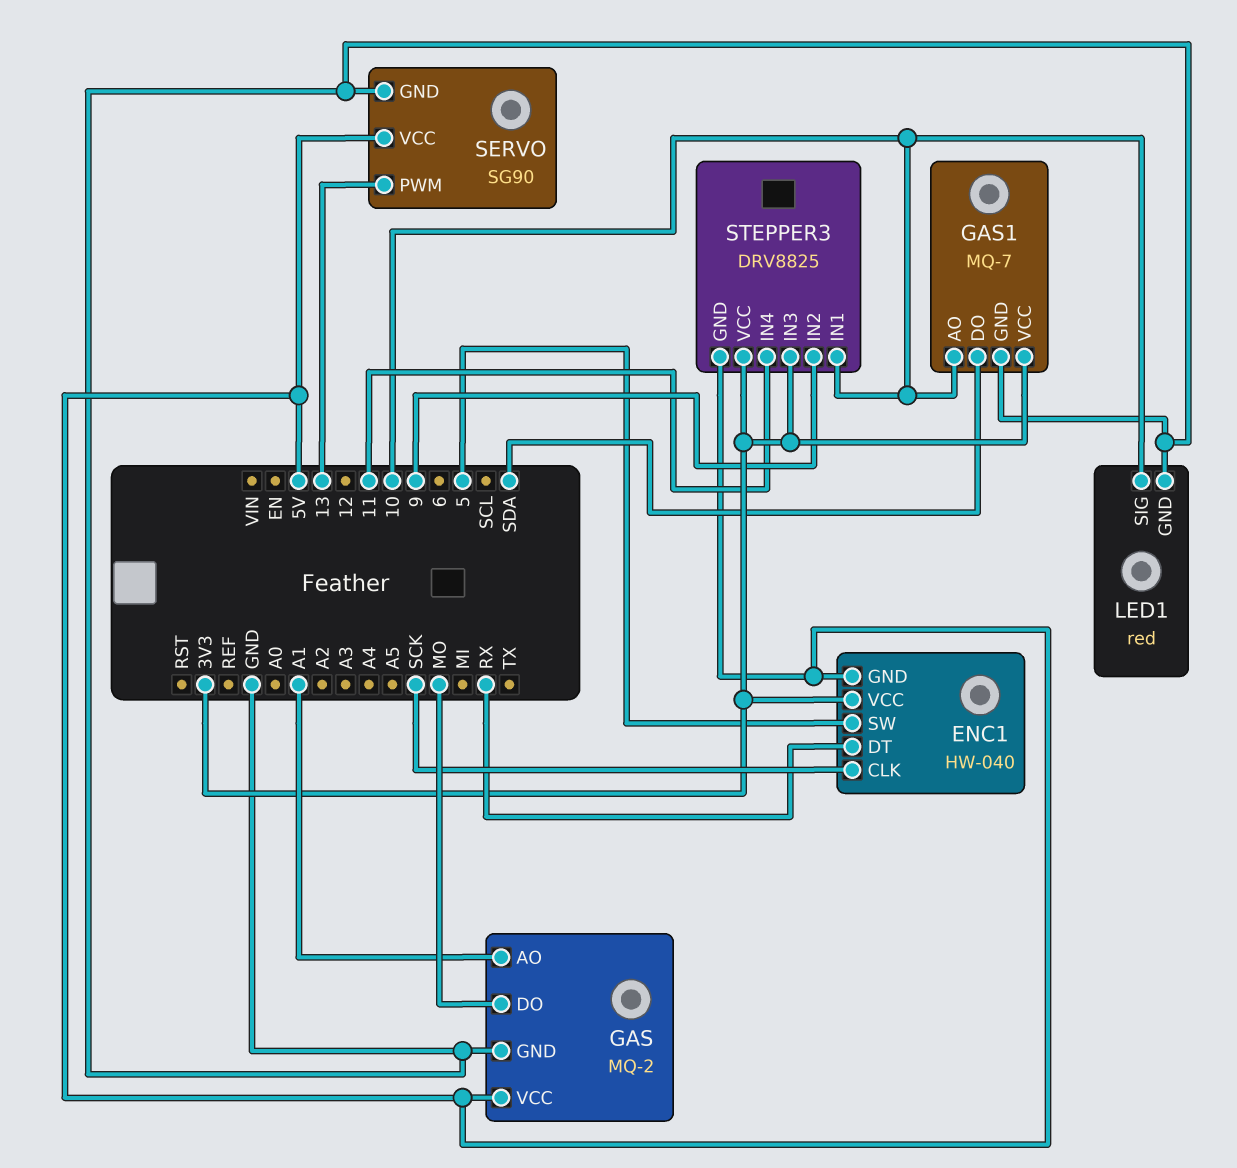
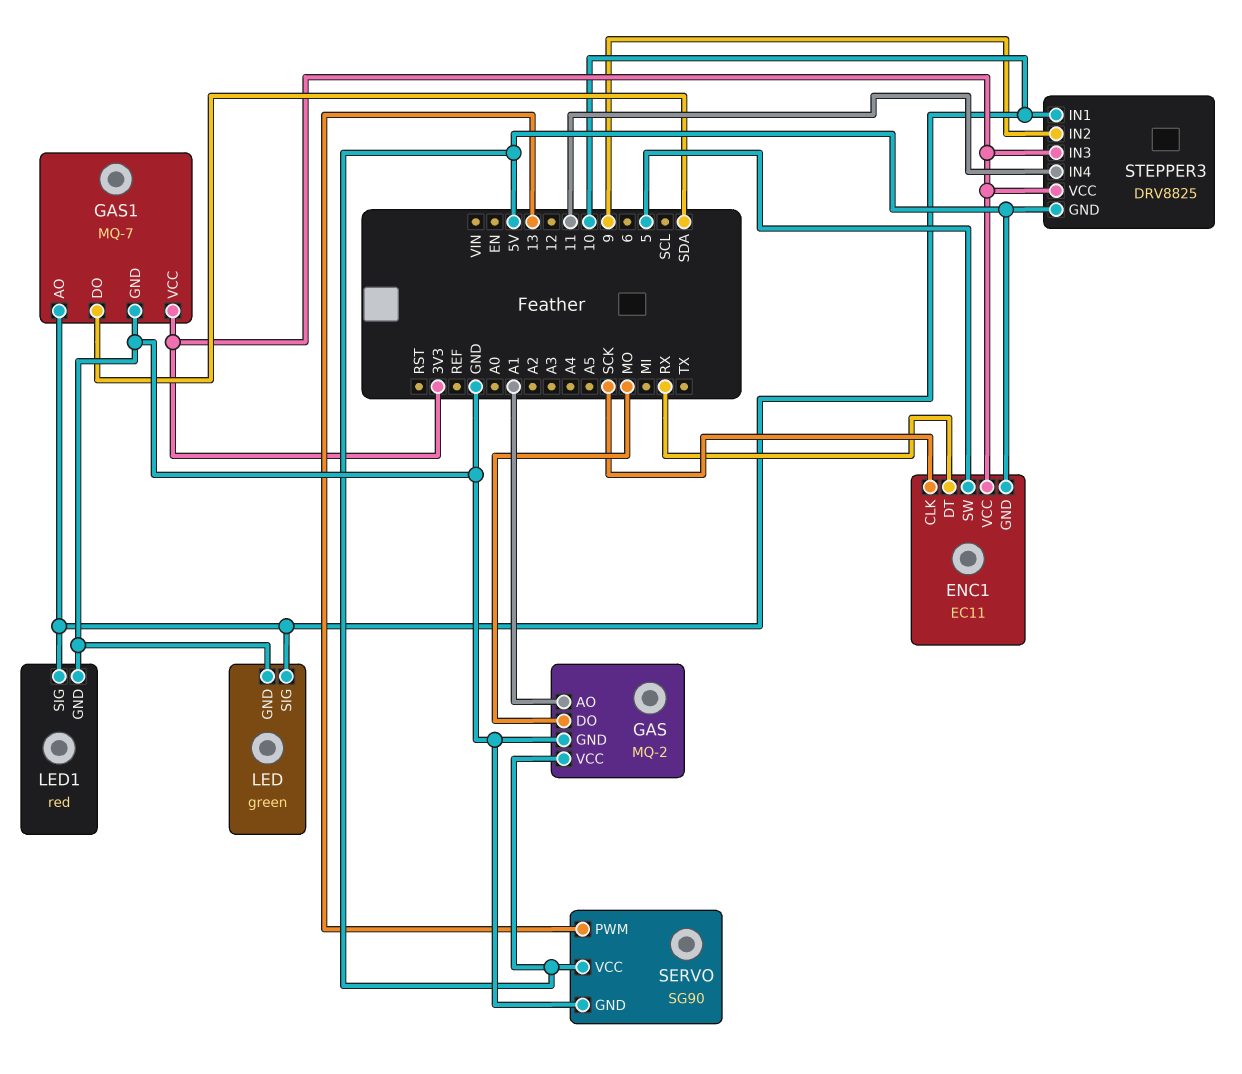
ENC1: HW-040 -> EC11
LED: none -> green
LED pin GND: none -> GND
LED pin SIG: none -> 10

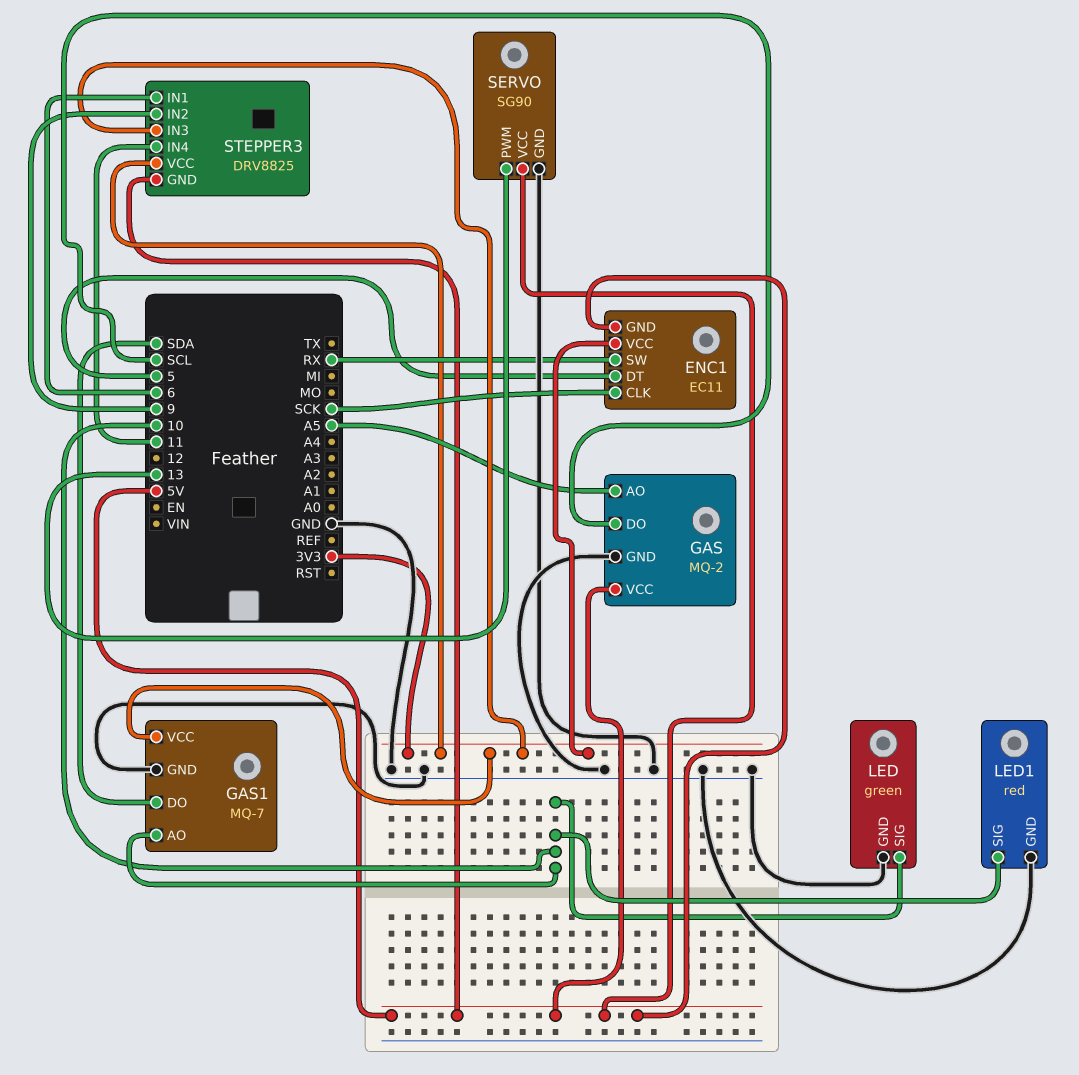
ENC1 pin DT: RX -> 5
ENC1 pin SW: 5 -> RX
GAS pin AO: A1 -> A5
GAS pin DO: MO -> SCL
STEPPER3 pin IN1: 10 -> 6

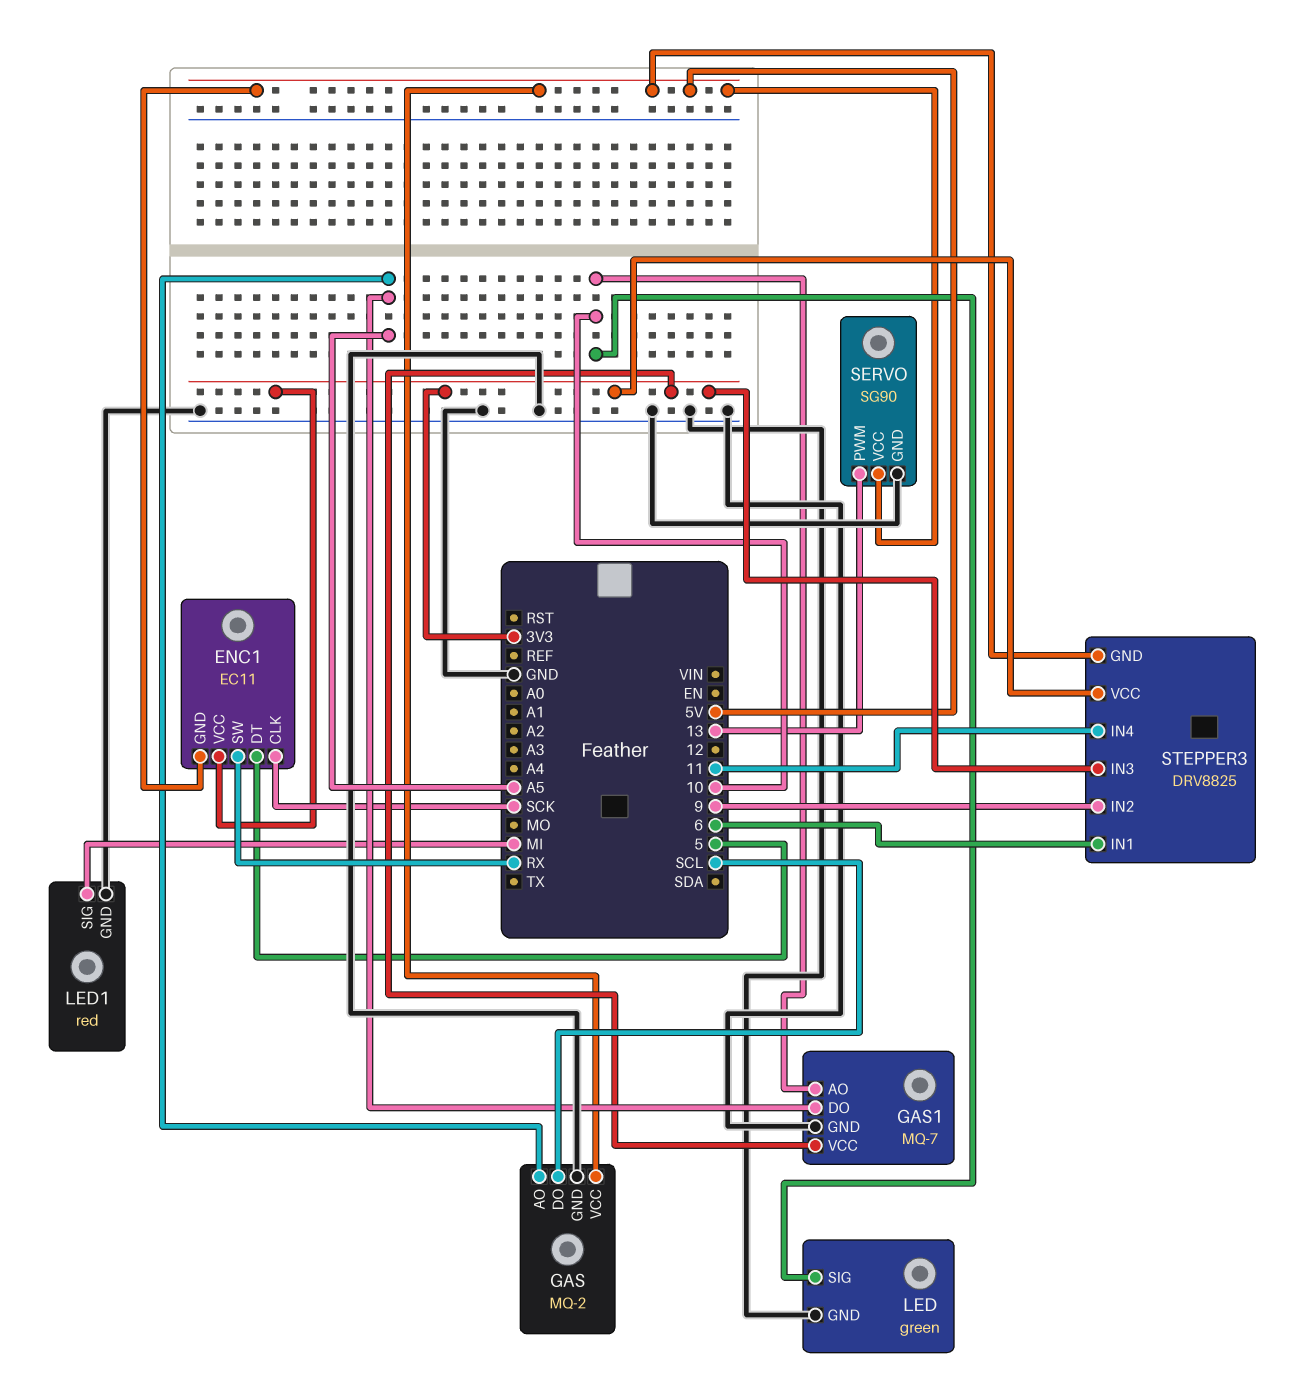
GAS1 pin DO: SDA -> A5
LED1 pin SIG: 10 -> MI

